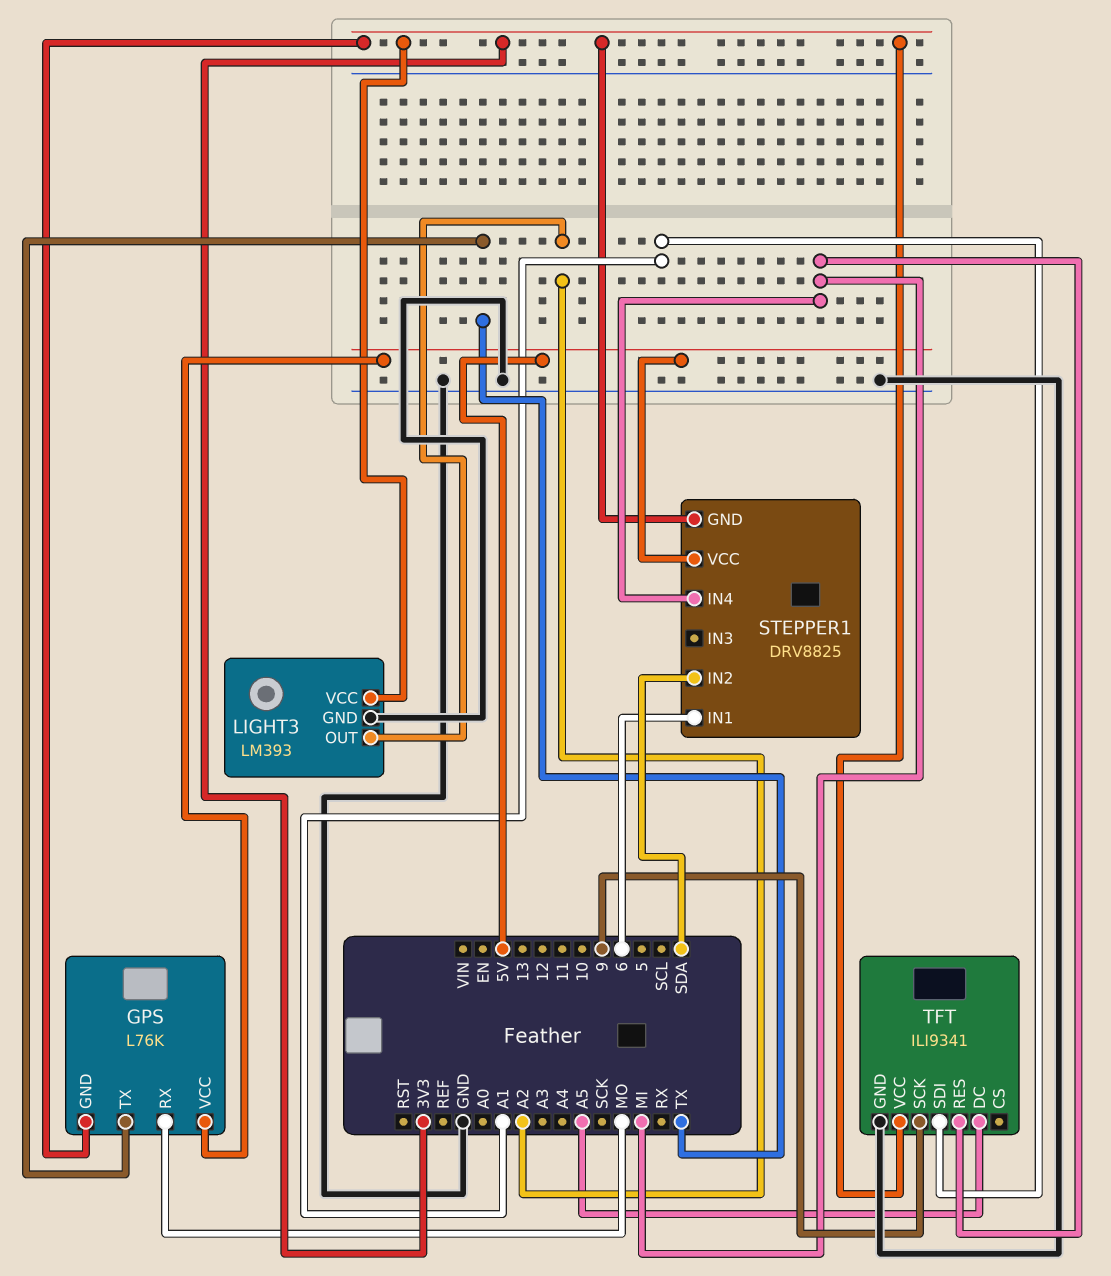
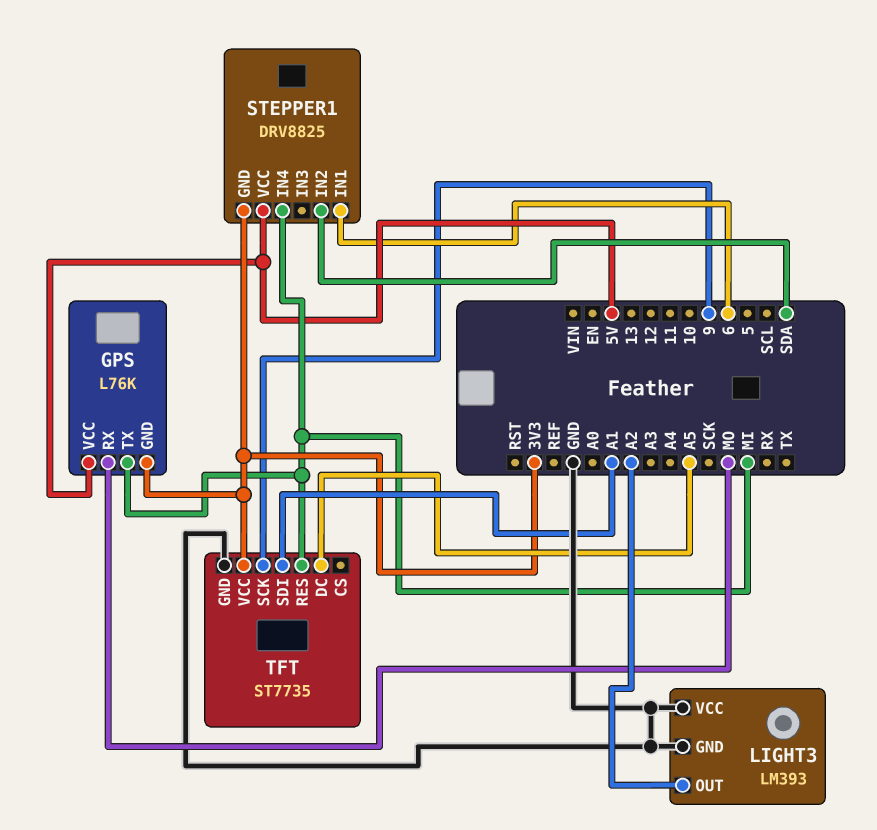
GPS pin TX: TX -> MI
LIGHT3 pin VCC: 3V3 -> GND
TFT: ILI9341 -> ST7735

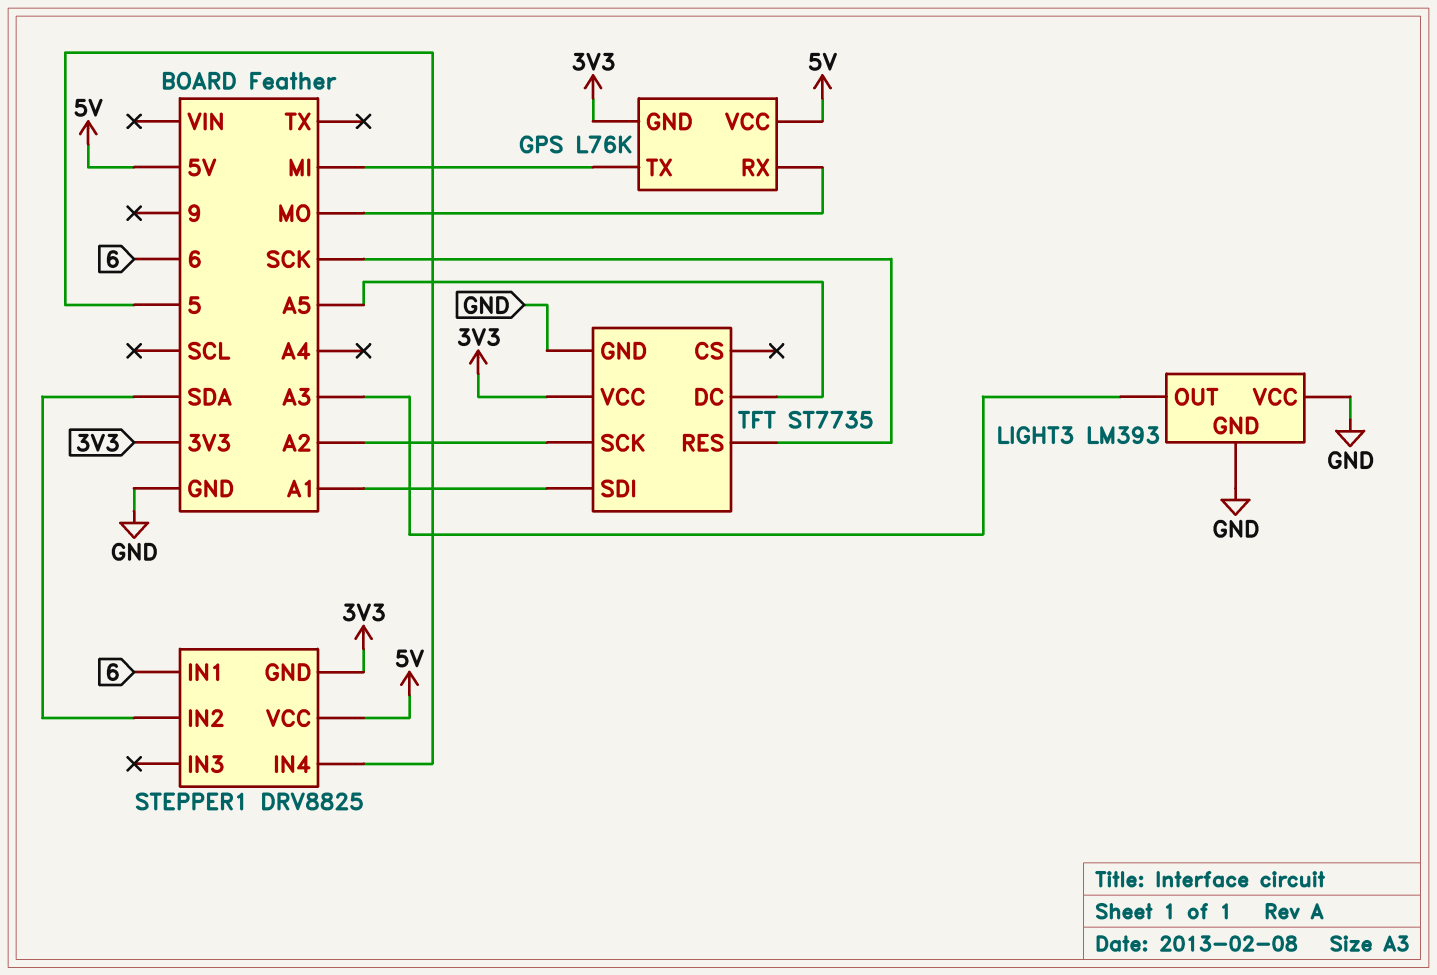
LIGHT3 pin OUT: A2 -> A3
STEPPER1 pin IN4: MI -> 5
TFT pin RES: MI -> SCK
TFT pin SCK: 9 -> A2

